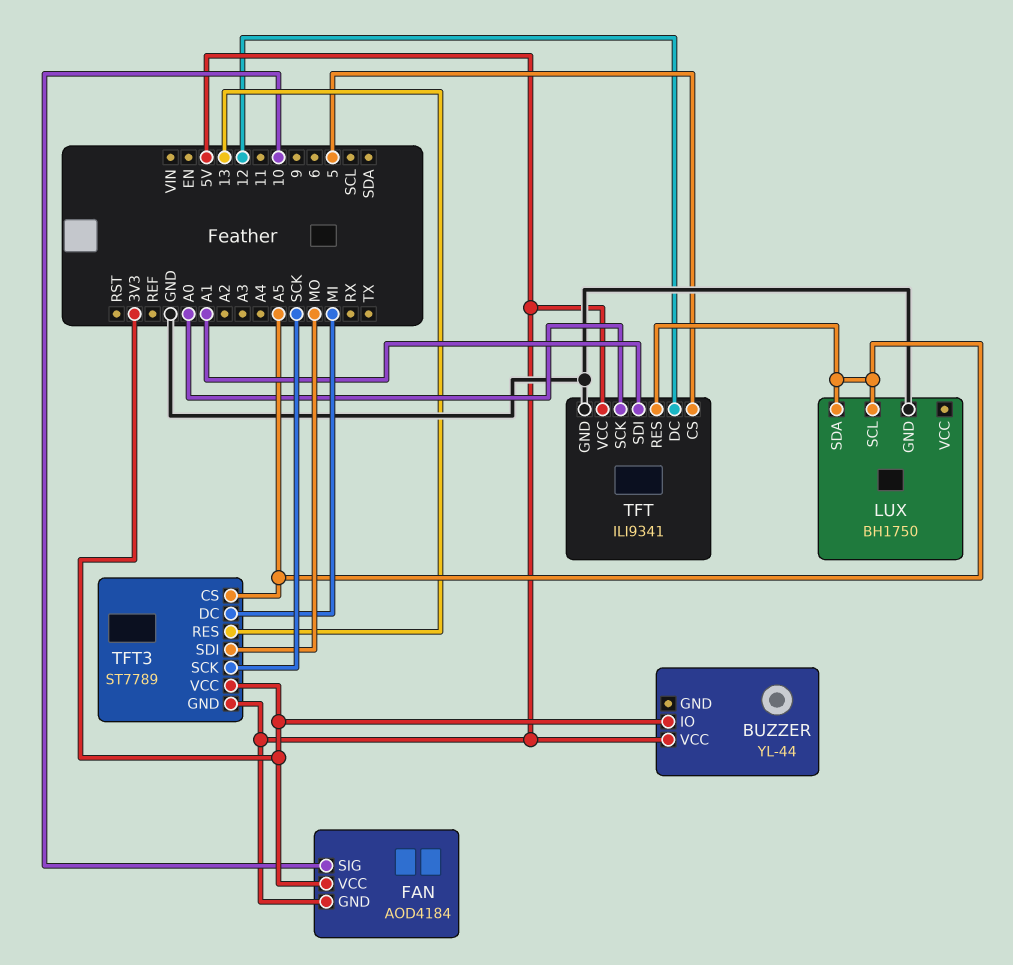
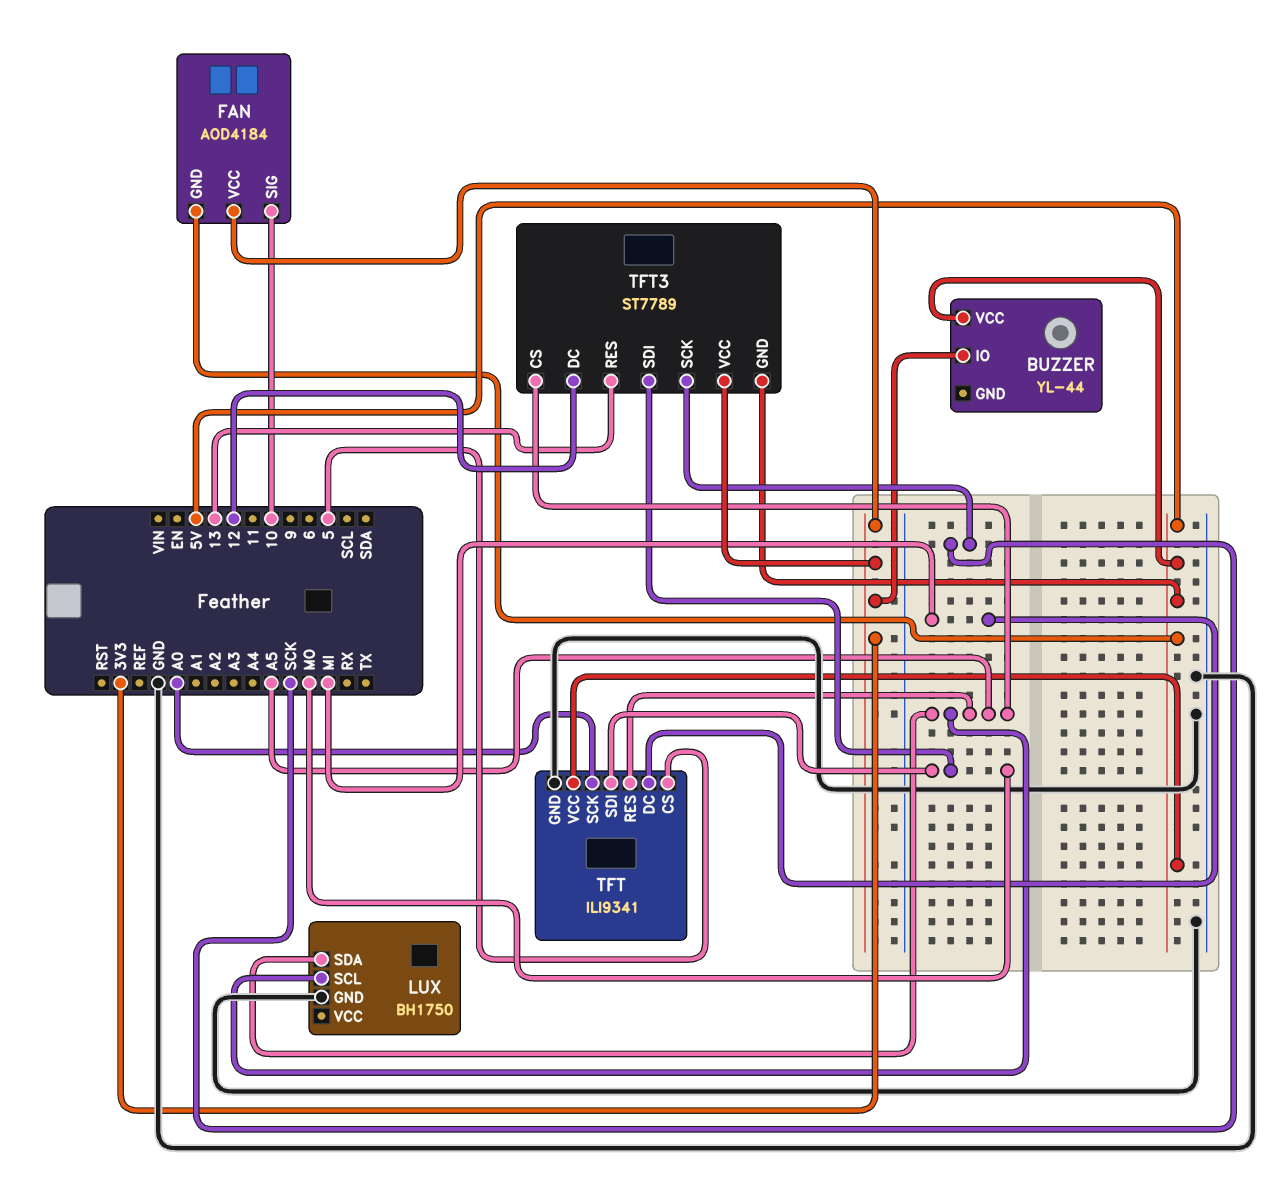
TFT pin DC: 12 -> MI
TFT pin SDI: A1 -> MO
TFT3 pin DC: MI -> 12

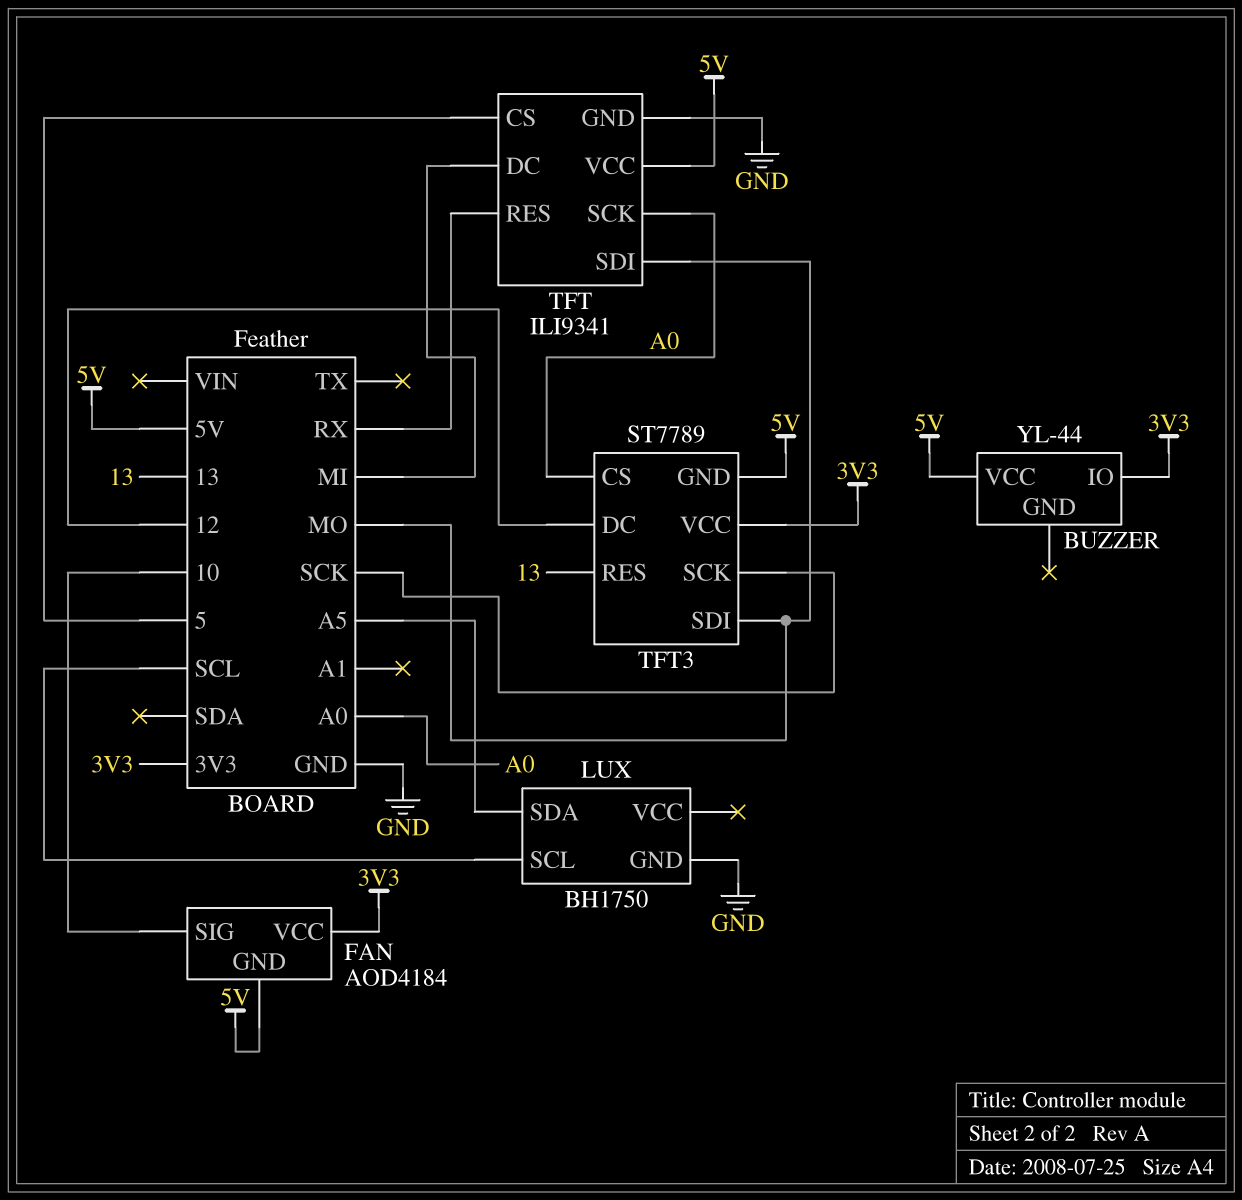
LUX pin SCL: A5 -> SCL
TFT pin RES: A5 -> RX
TFT3 pin CS: A5 -> A0

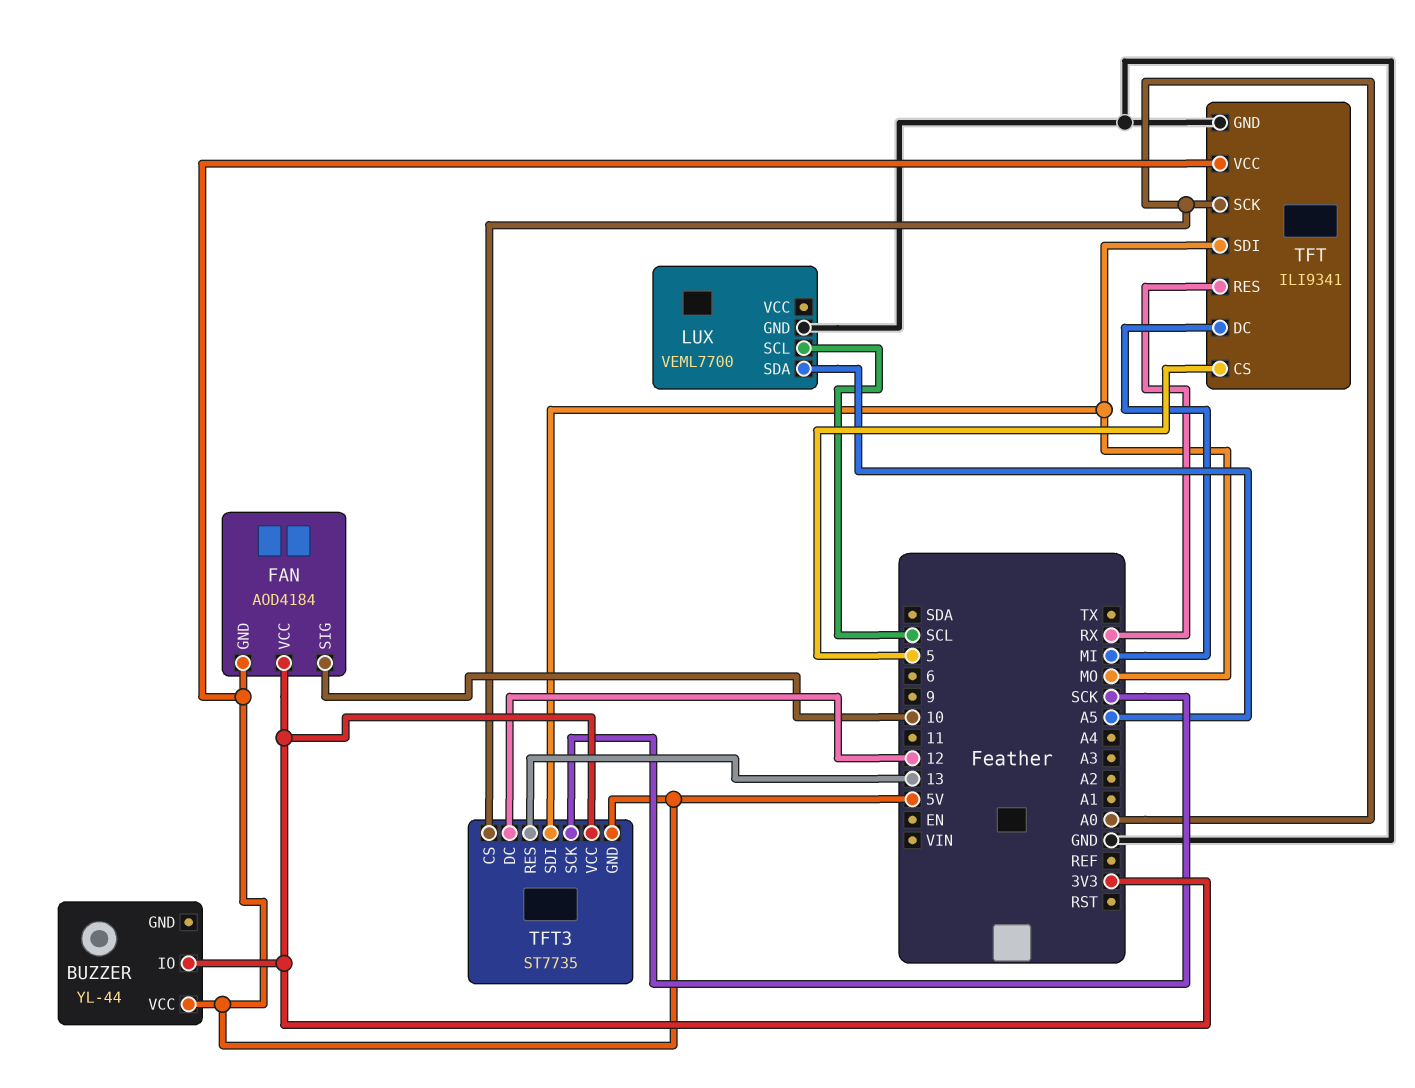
LUX: BH1750 -> VEML7700
TFT3: ST7789 -> ST7735

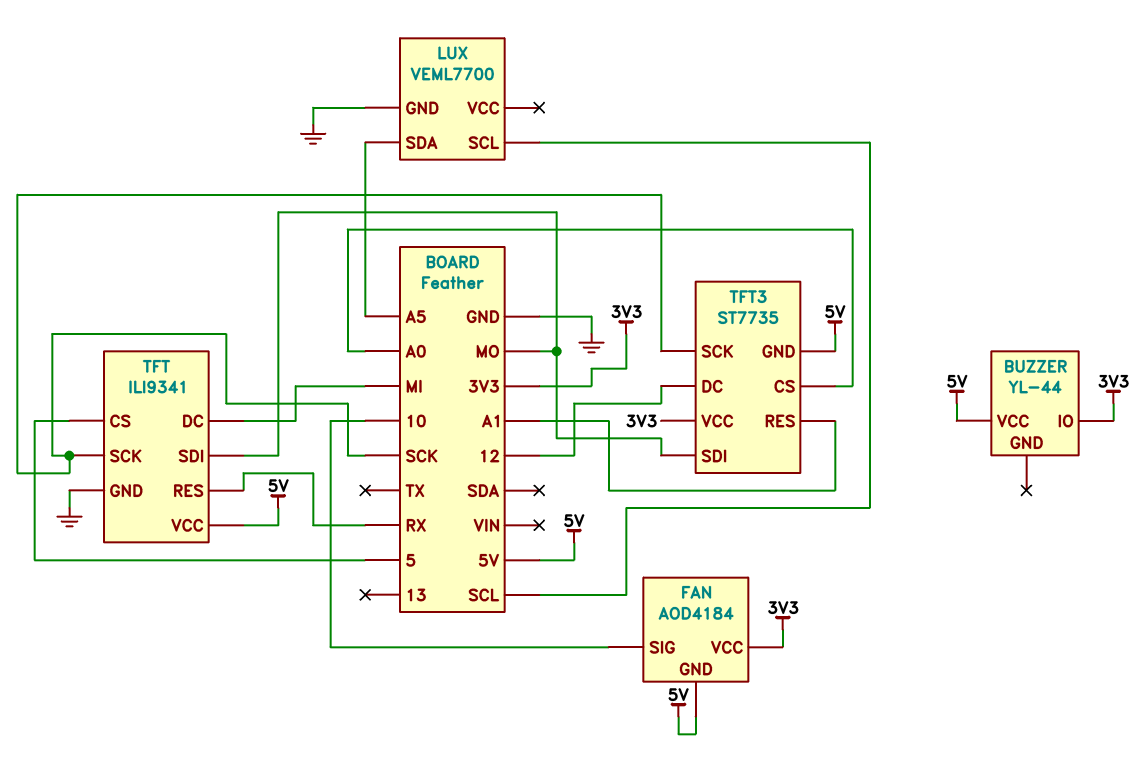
TFT pin SCK: A0 -> SCK
TFT3 pin RES: 13 -> A1

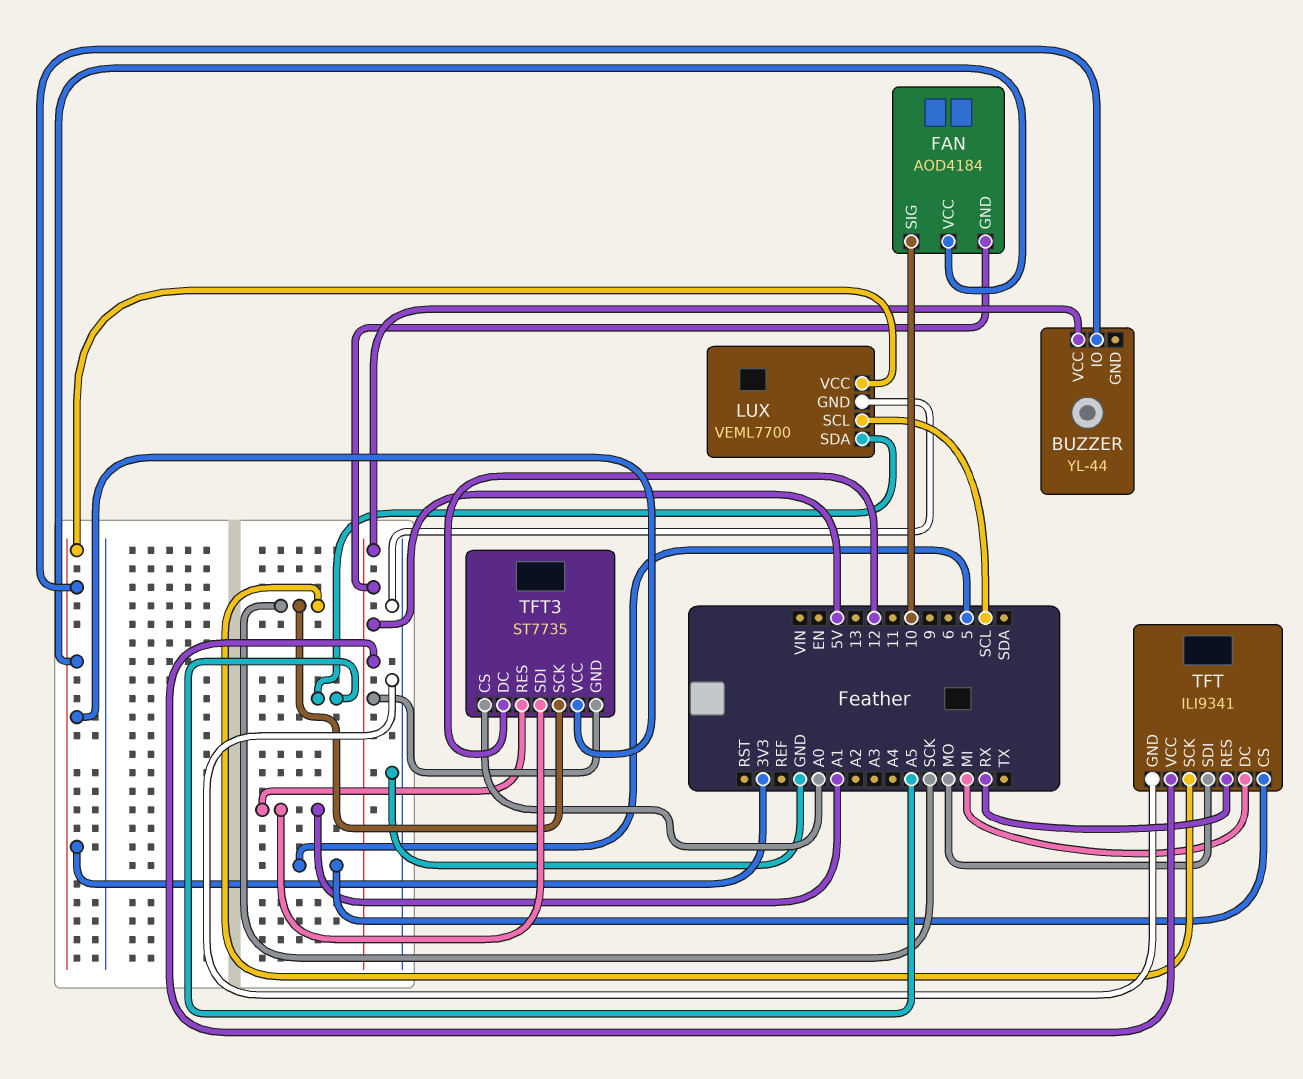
LUX pin VCC: none -> 3V3
TFT3 pin SDI: MO -> A1

